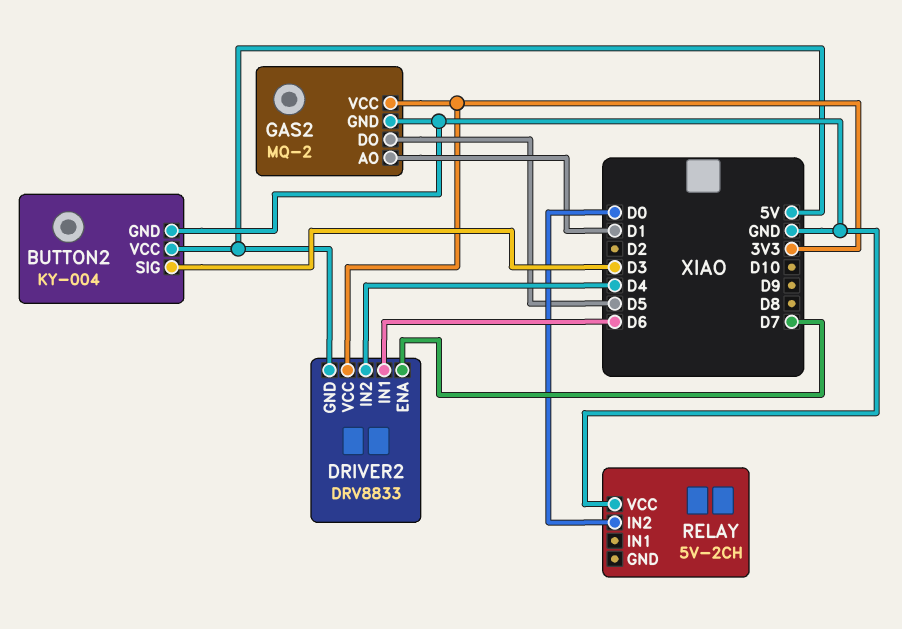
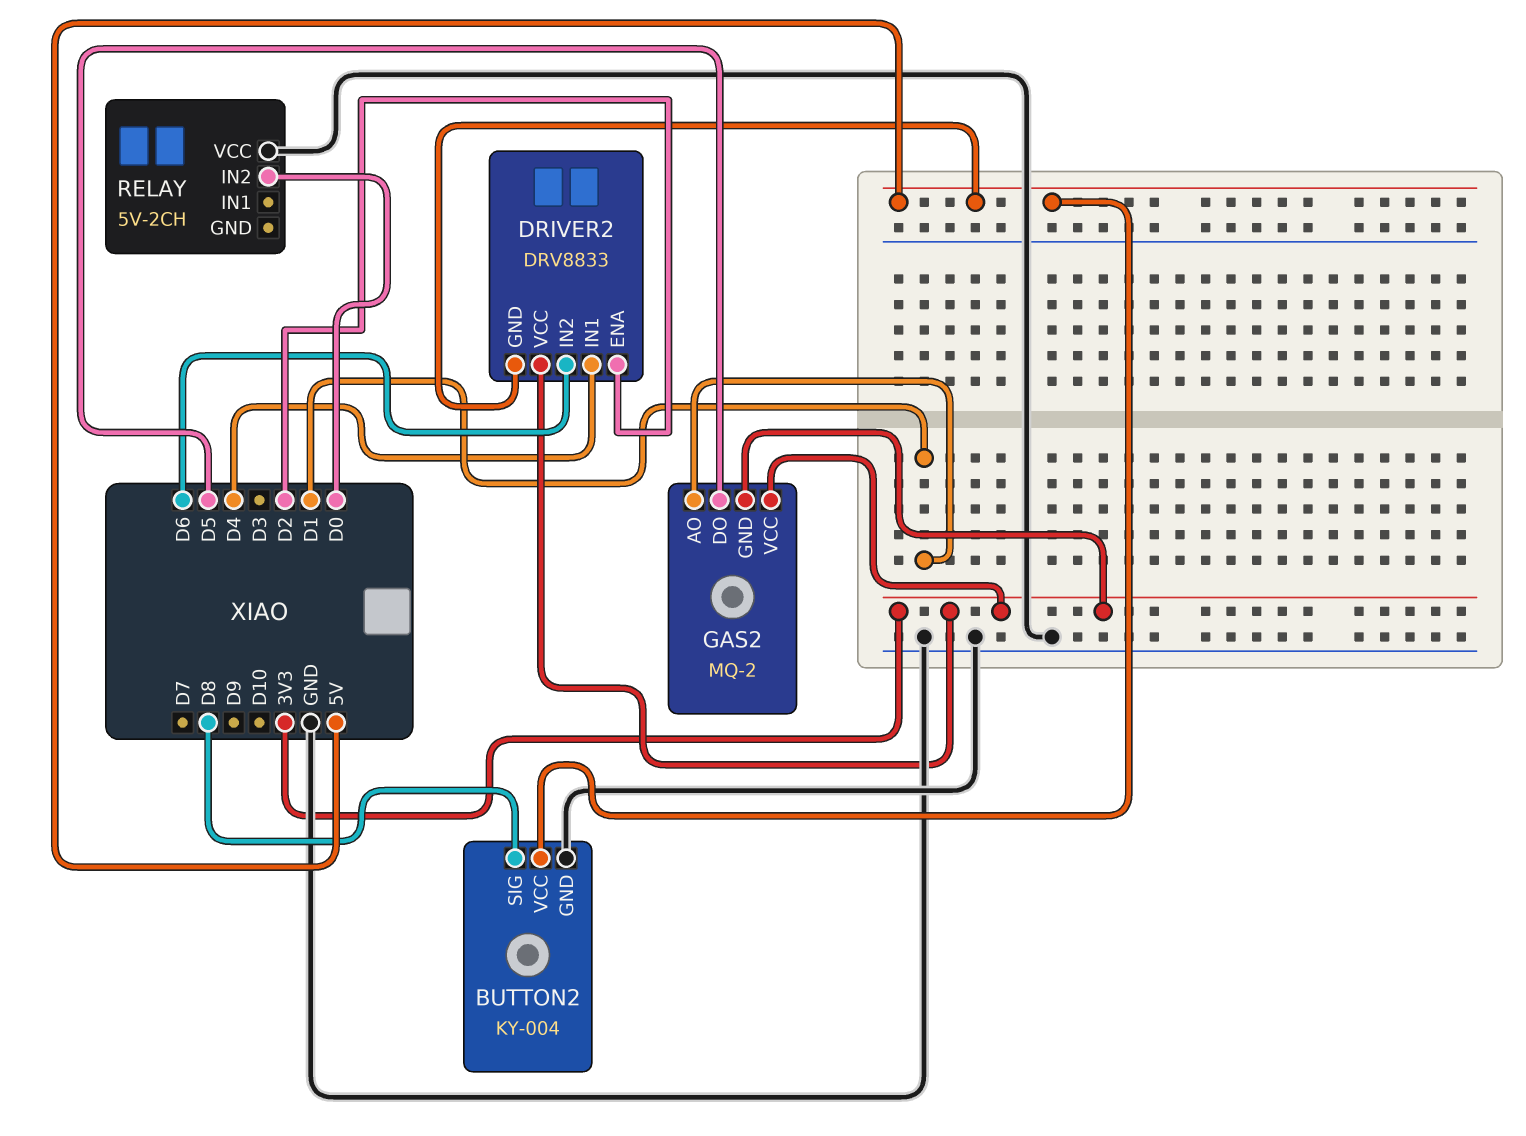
BUTTON2 pin SIG: D3 -> D8
DRIVER2 pin ENA: D7 -> D2
DRIVER2 pin IN1: D6 -> D4
DRIVER2 pin IN2: D4 -> D6
GAS2 pin GND: GND -> 3V3

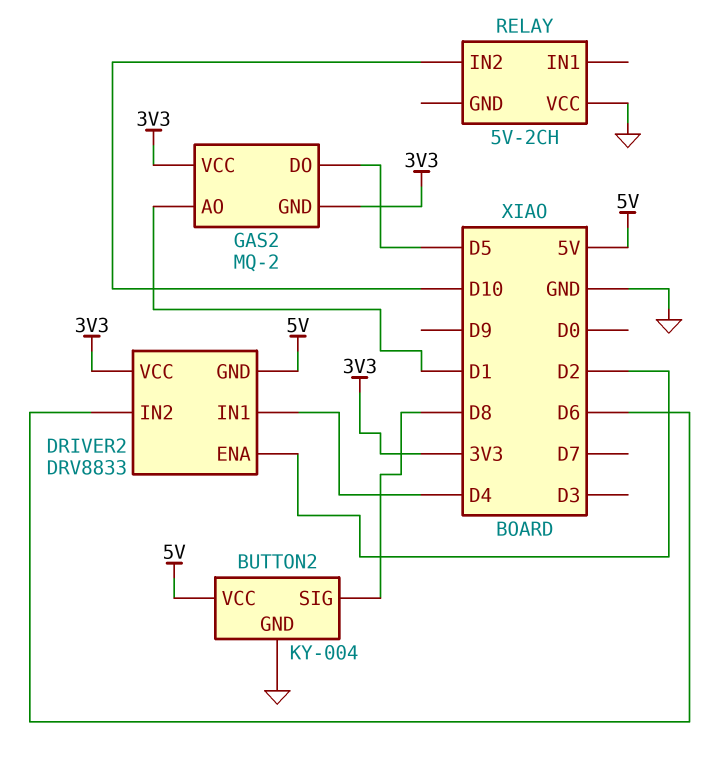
RELAY pin IN2: D0 -> D10

